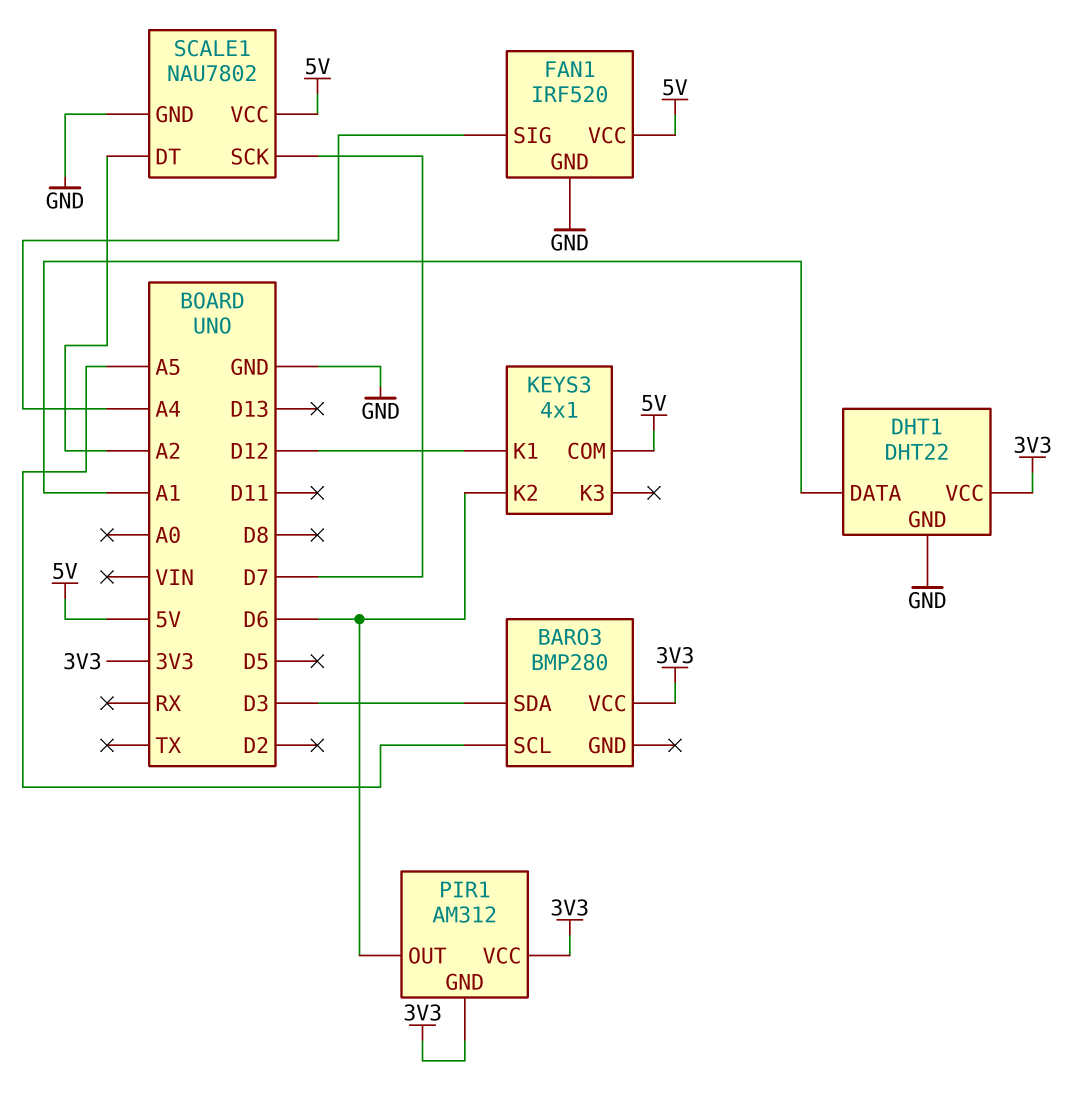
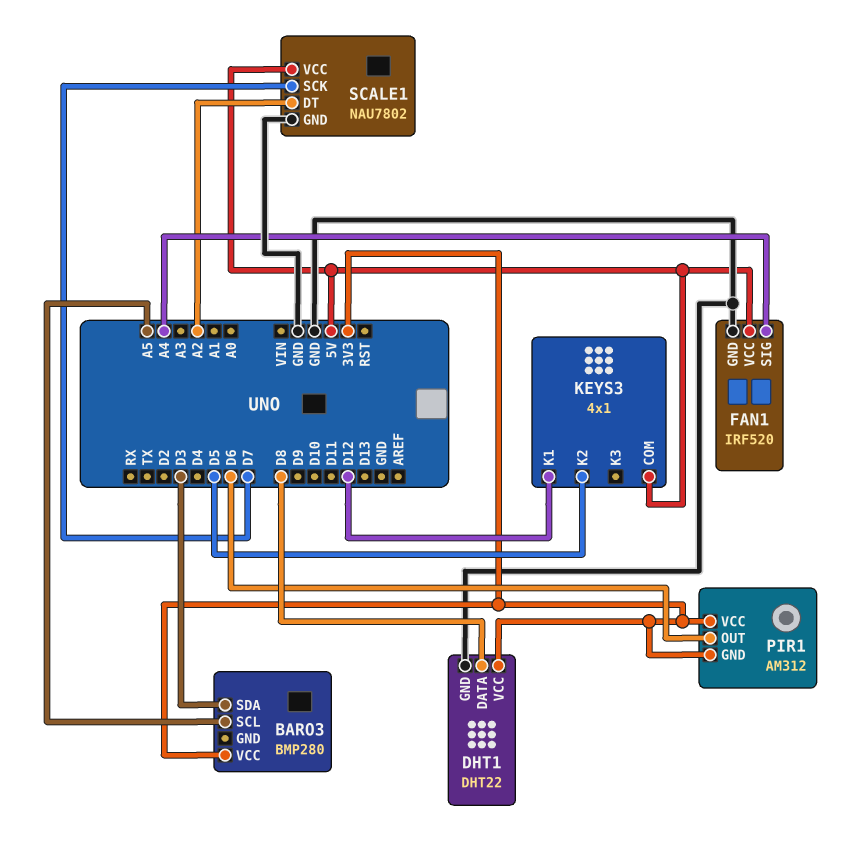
DHT1 pin DATA: A1 -> D8
KEYS3 pin K2: D6 -> D5

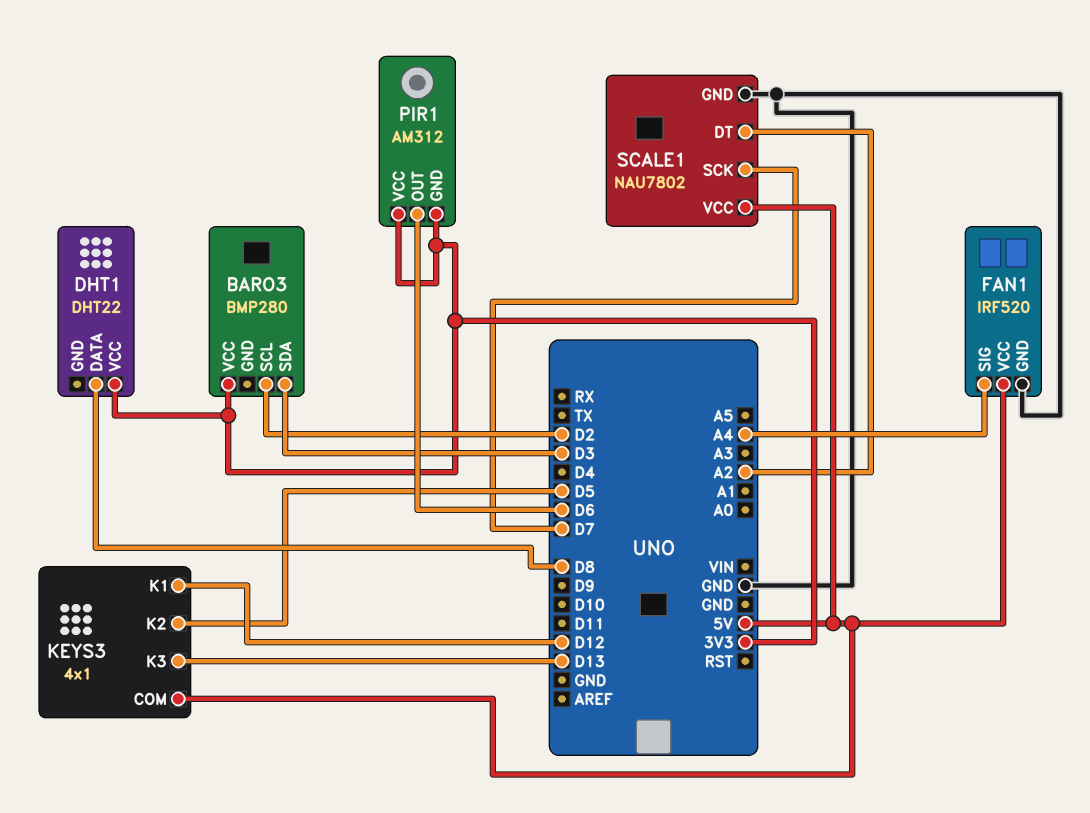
BARO3 pin SCL: A5 -> D2
DHT1 pin GND: GND -> none
KEYS3 pin K3: none -> D13

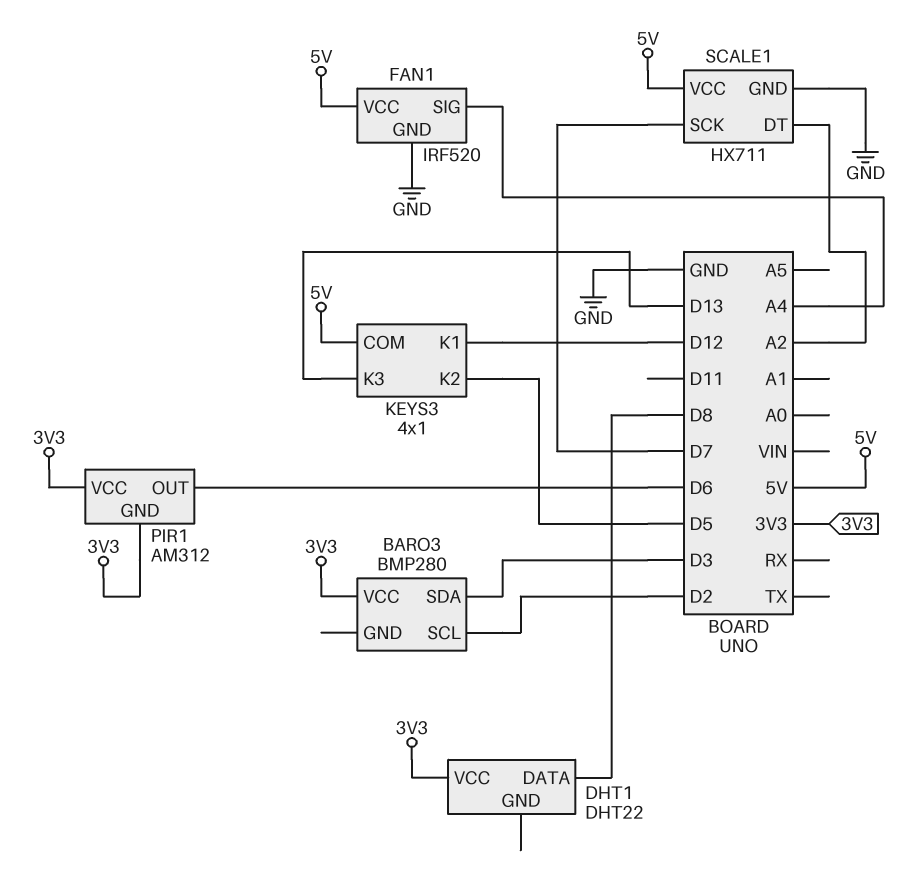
SCALE1: NAU7802 -> HX711

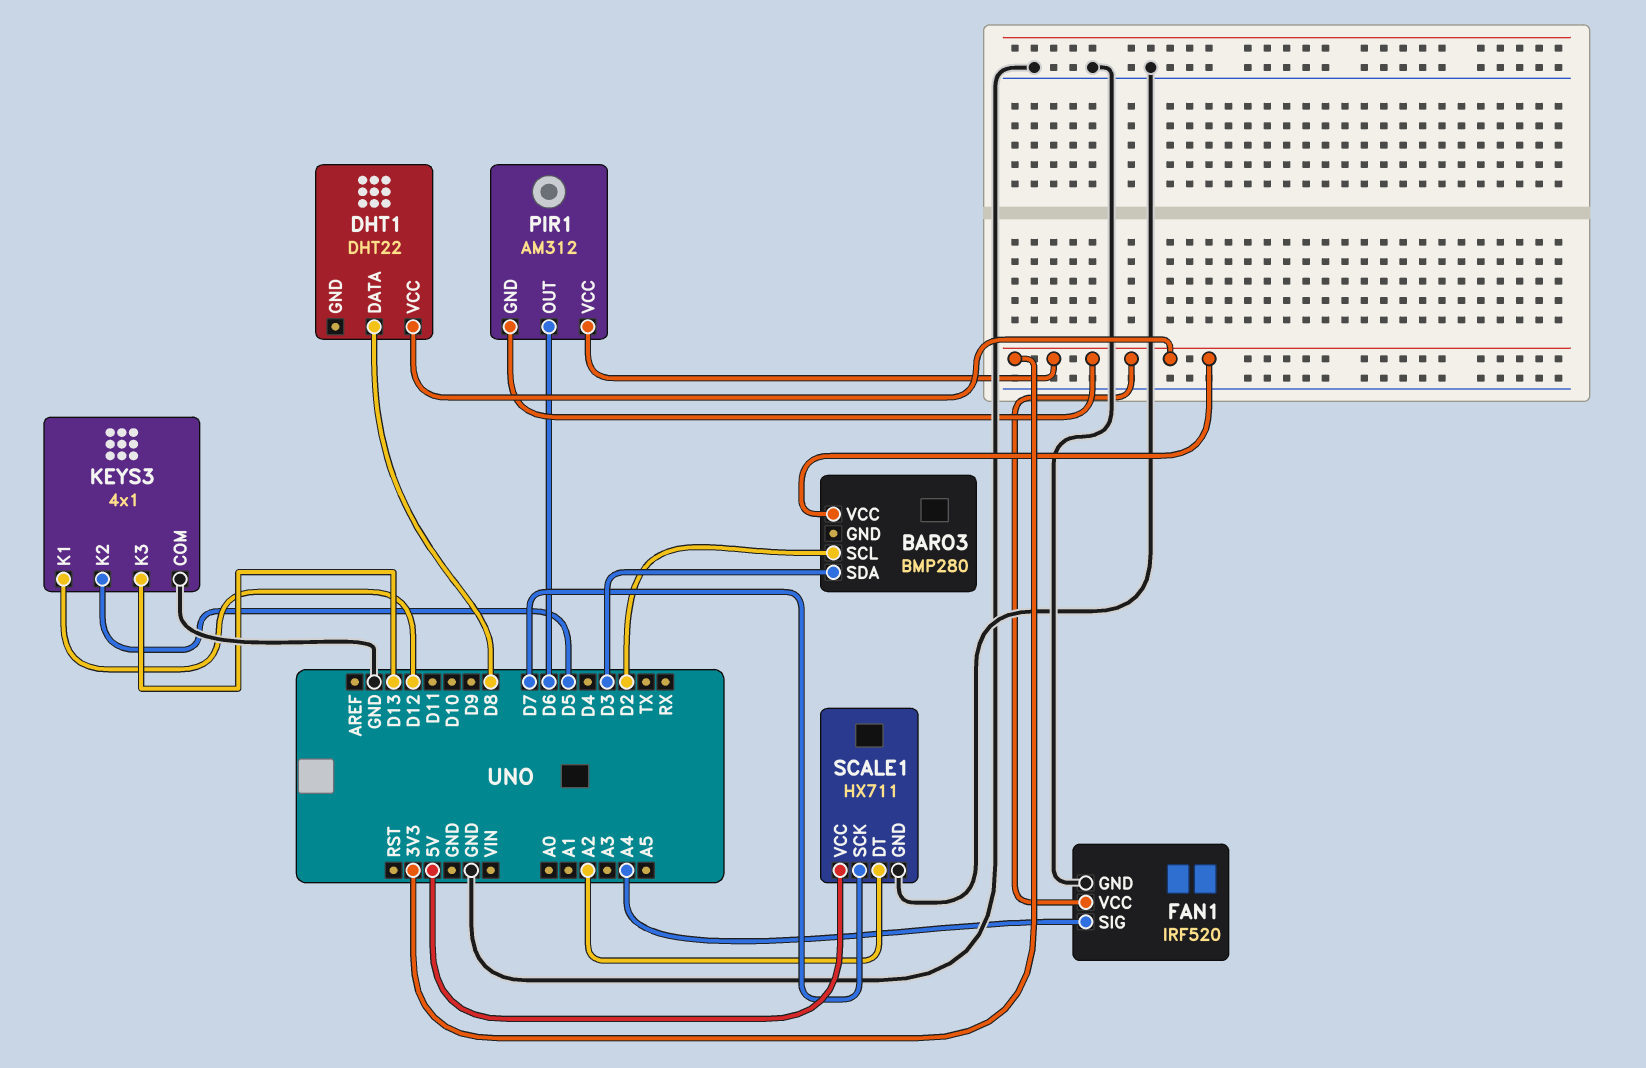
FAN1 pin VCC: 5V -> 3V3
KEYS3 pin COM: 5V -> GND

